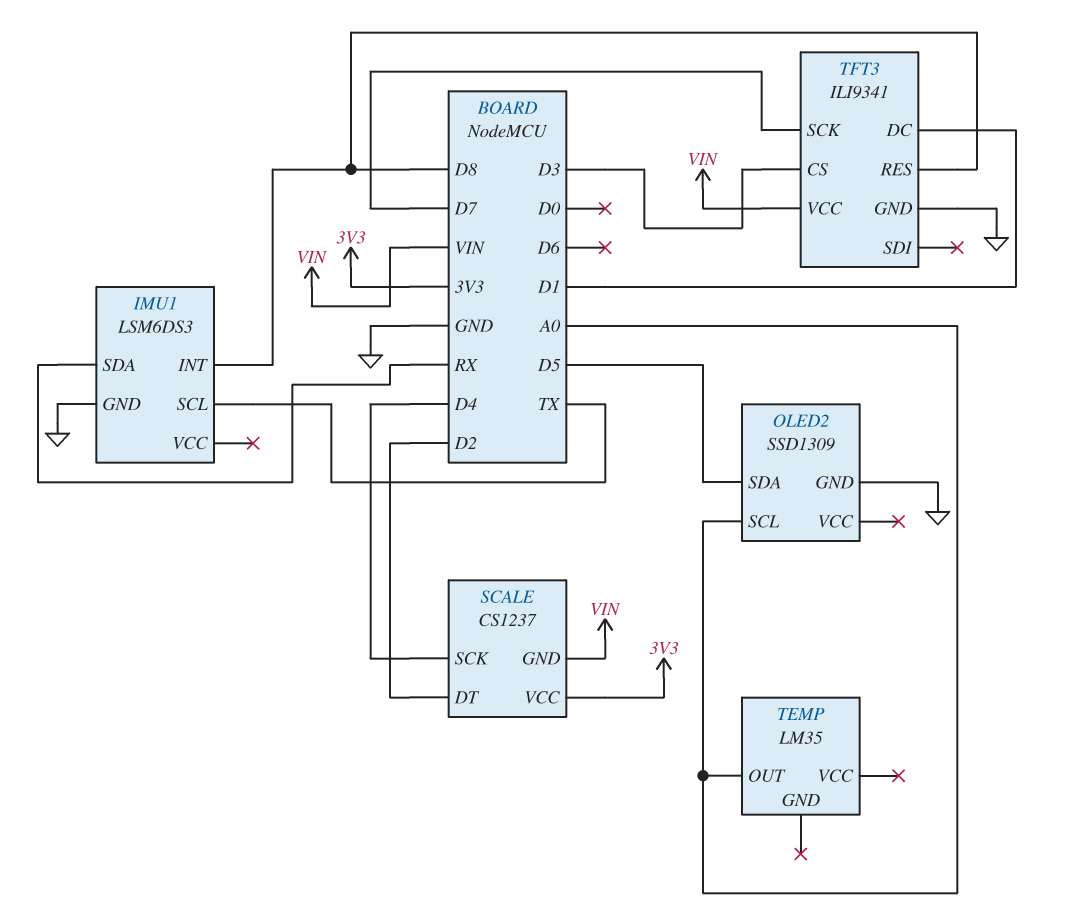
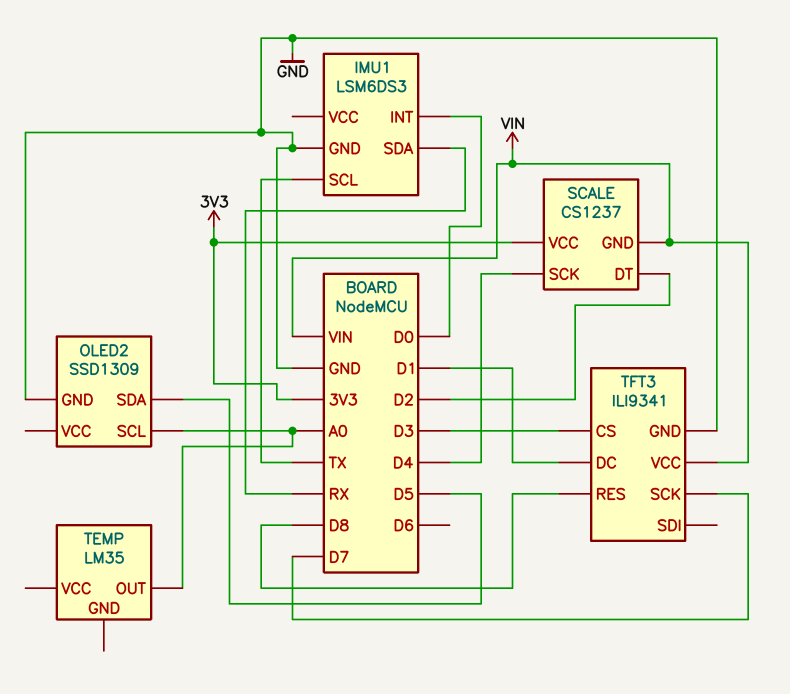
IMU1 pin INT: D8 -> D0

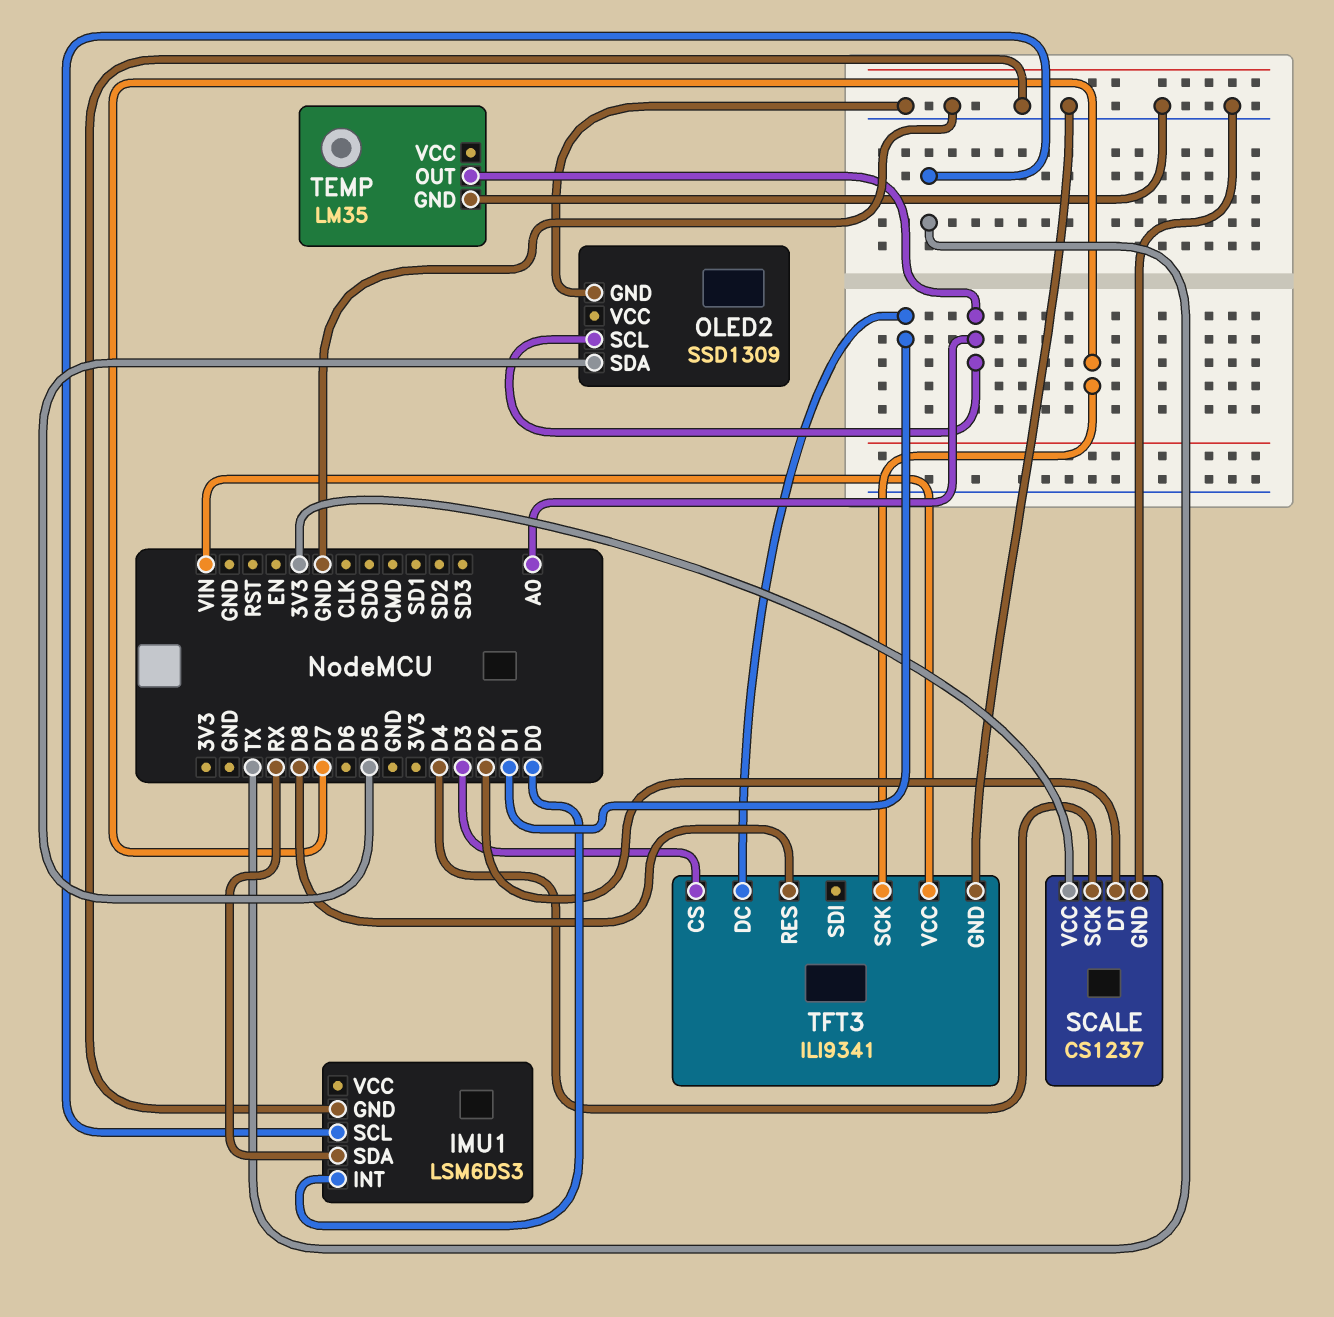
SCALE pin GND: VIN -> GND
TEMP pin GND: none -> GND

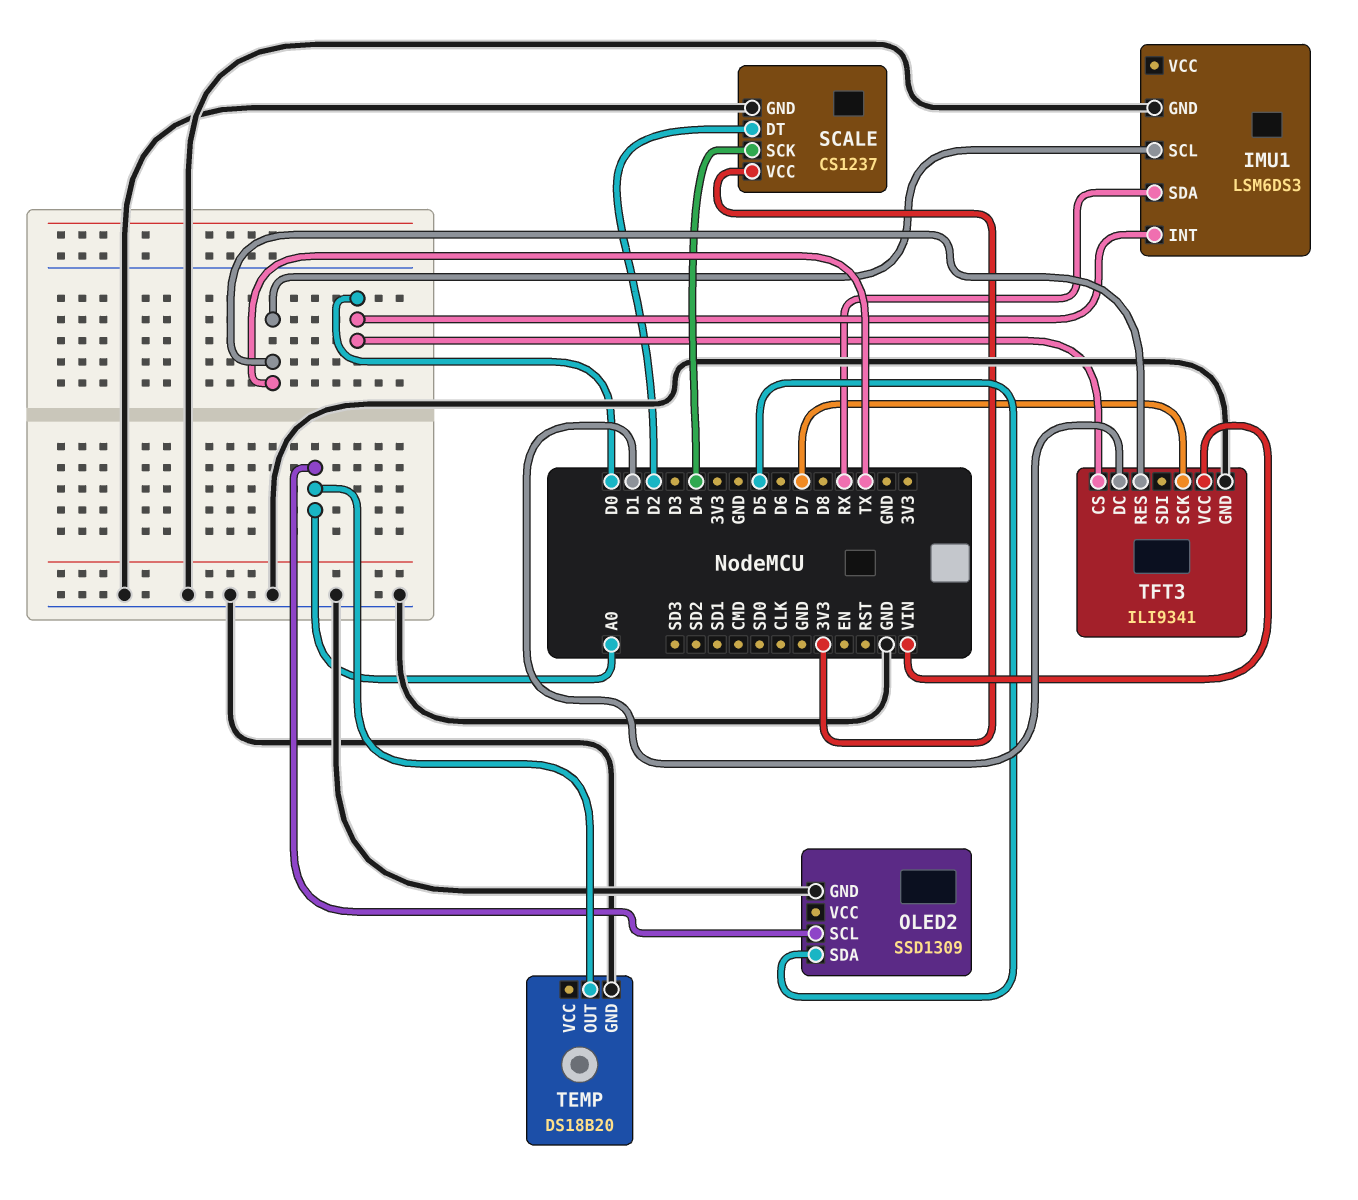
TEMP: LM35 -> DS18B20
TFT3 pin CS: D3 -> D0
TFT3 pin RES: D8 -> TX

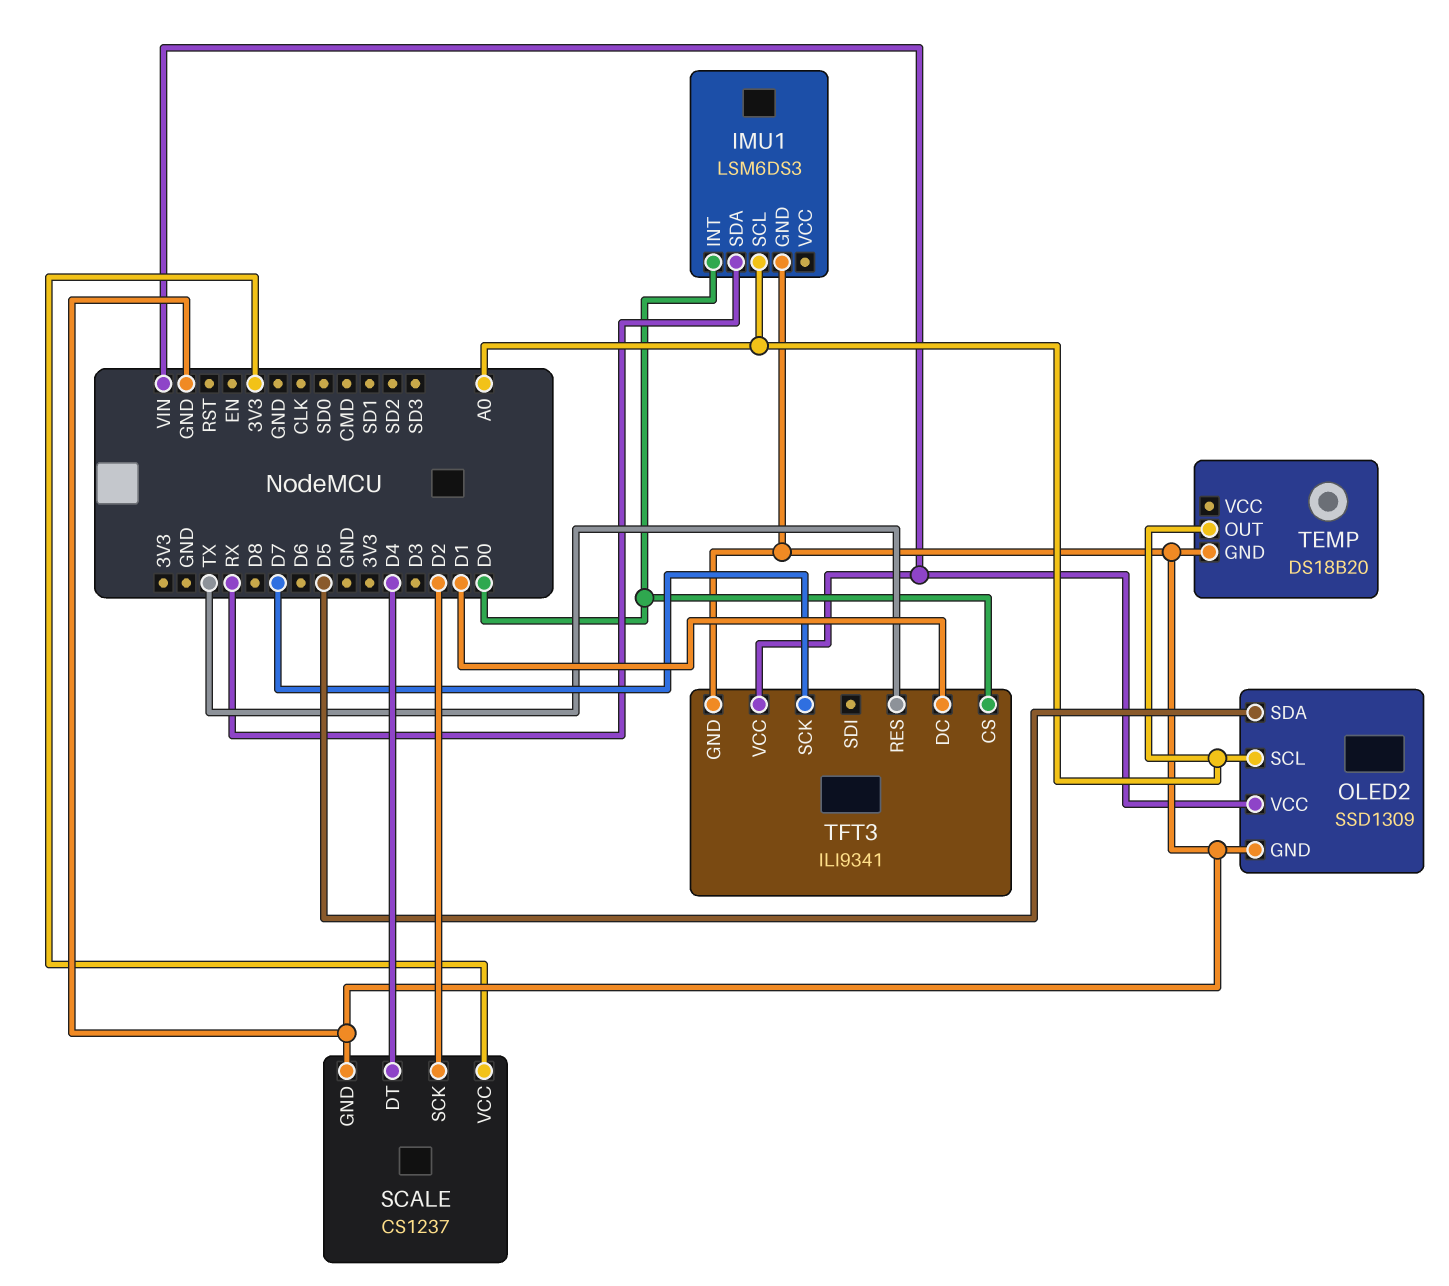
IMU1 pin SCL: TX -> A0
OLED2 pin VCC: none -> VIN
SCALE pin DT: D2 -> D4
SCALE pin SCK: D4 -> D2

